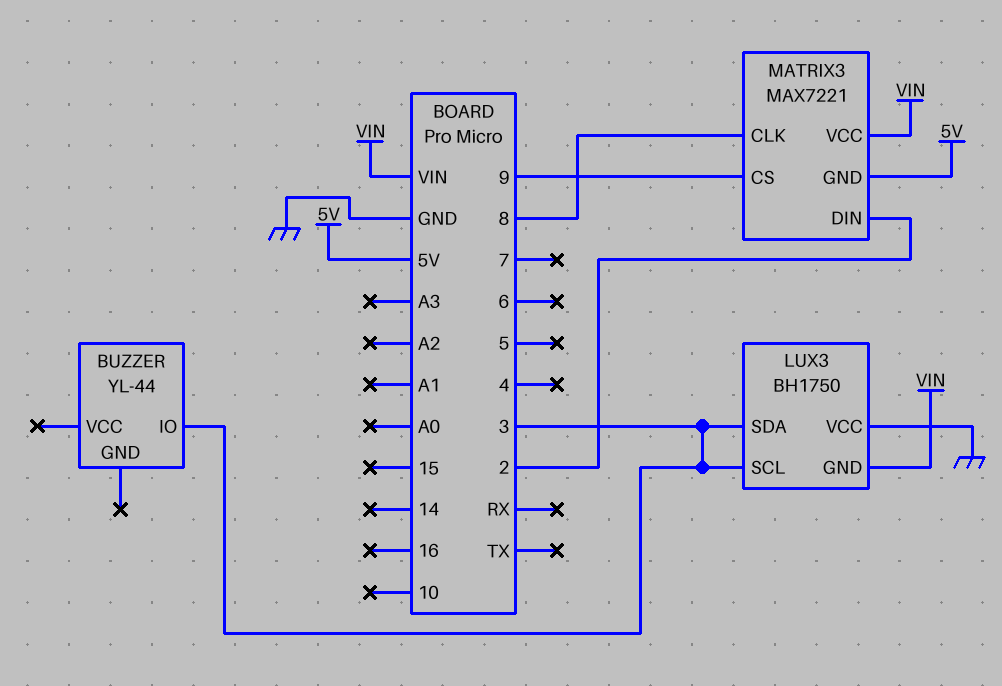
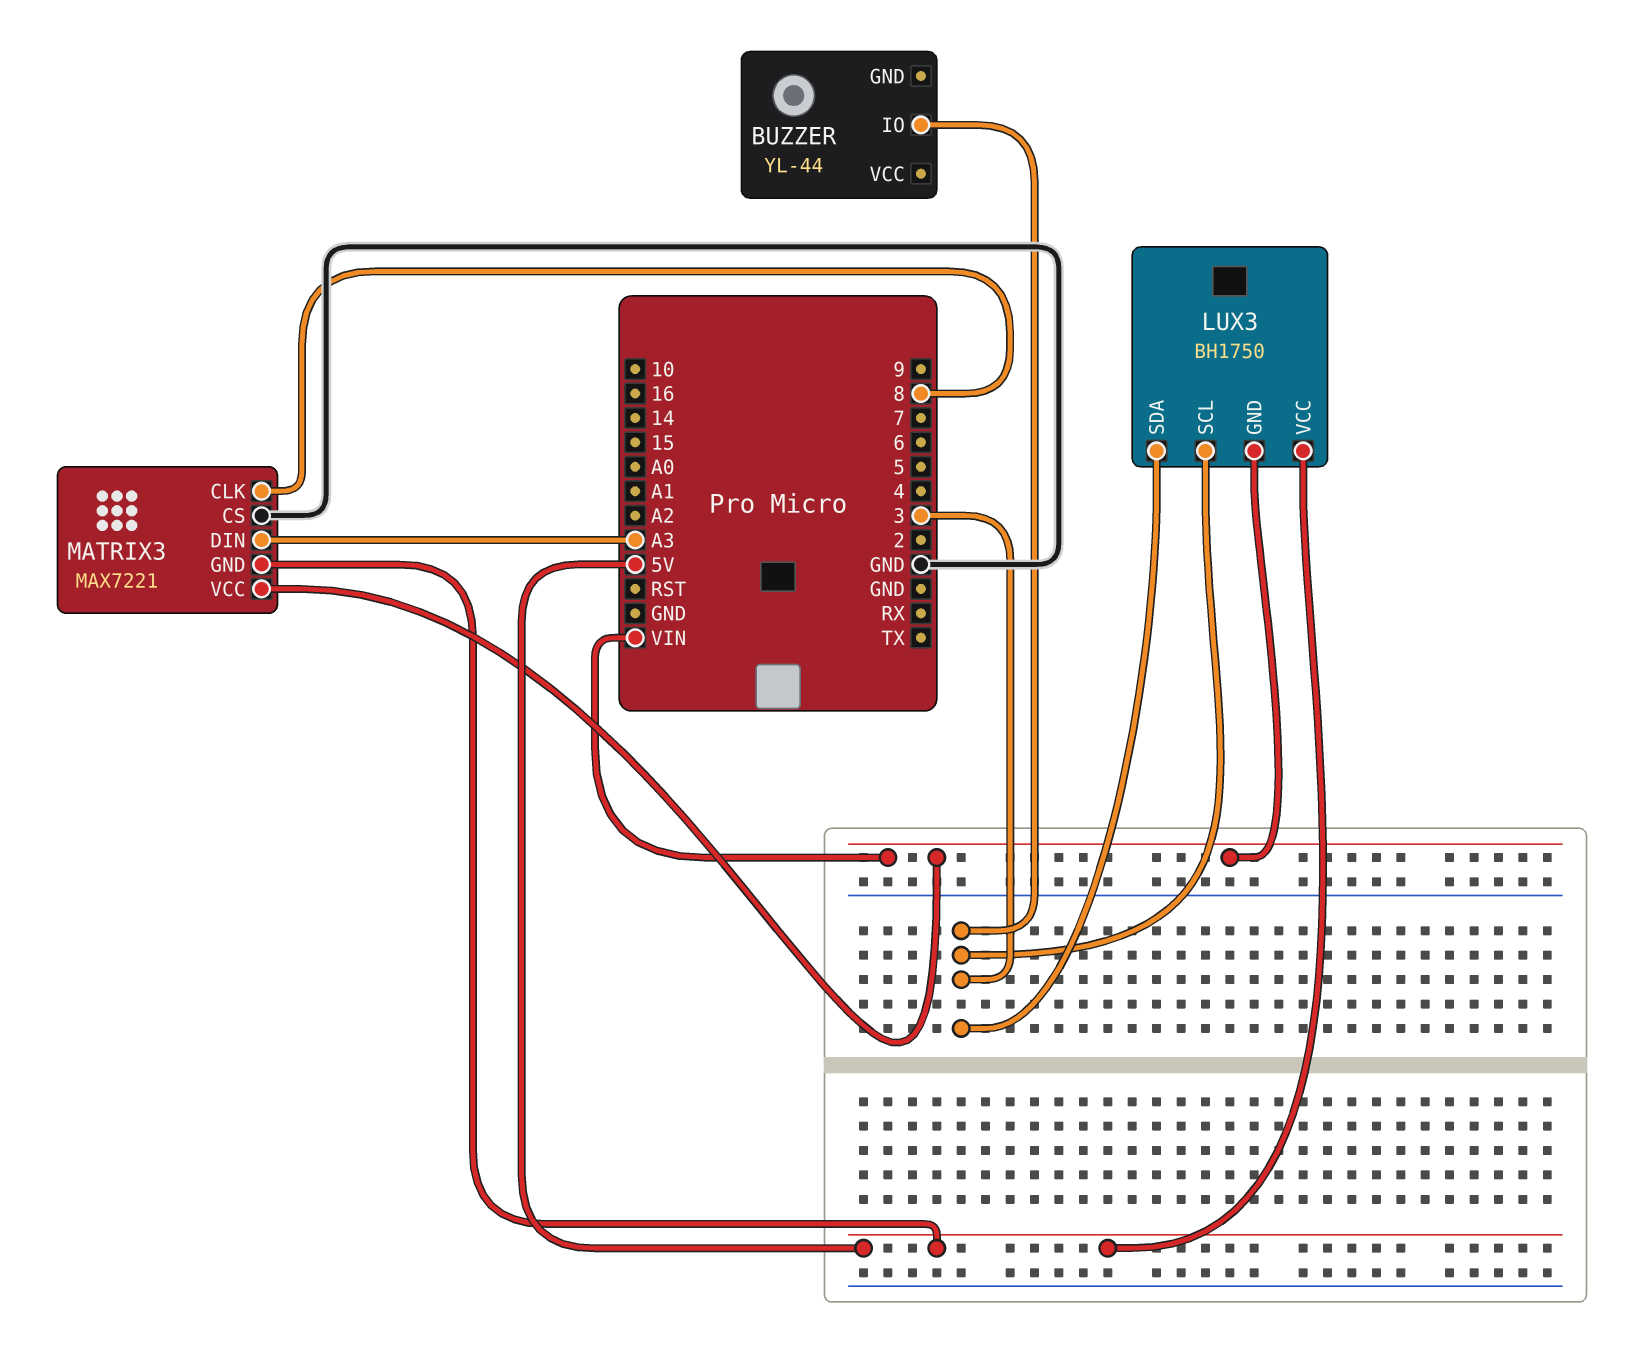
LUX3 pin VCC: GND -> 5V
MATRIX3 pin CS: 9 -> GND
MATRIX3 pin DIN: 2 -> A3

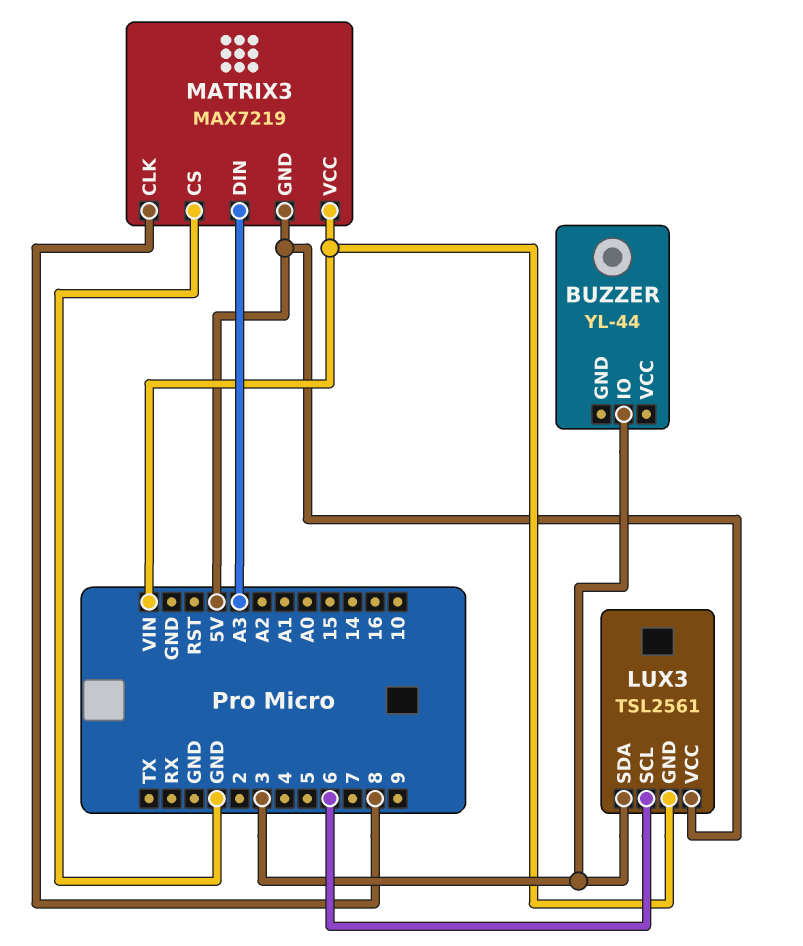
LUX3: BH1750 -> TSL2561
LUX3 pin SCL: 3 -> 6
MATRIX3: MAX7221 -> MAX7219

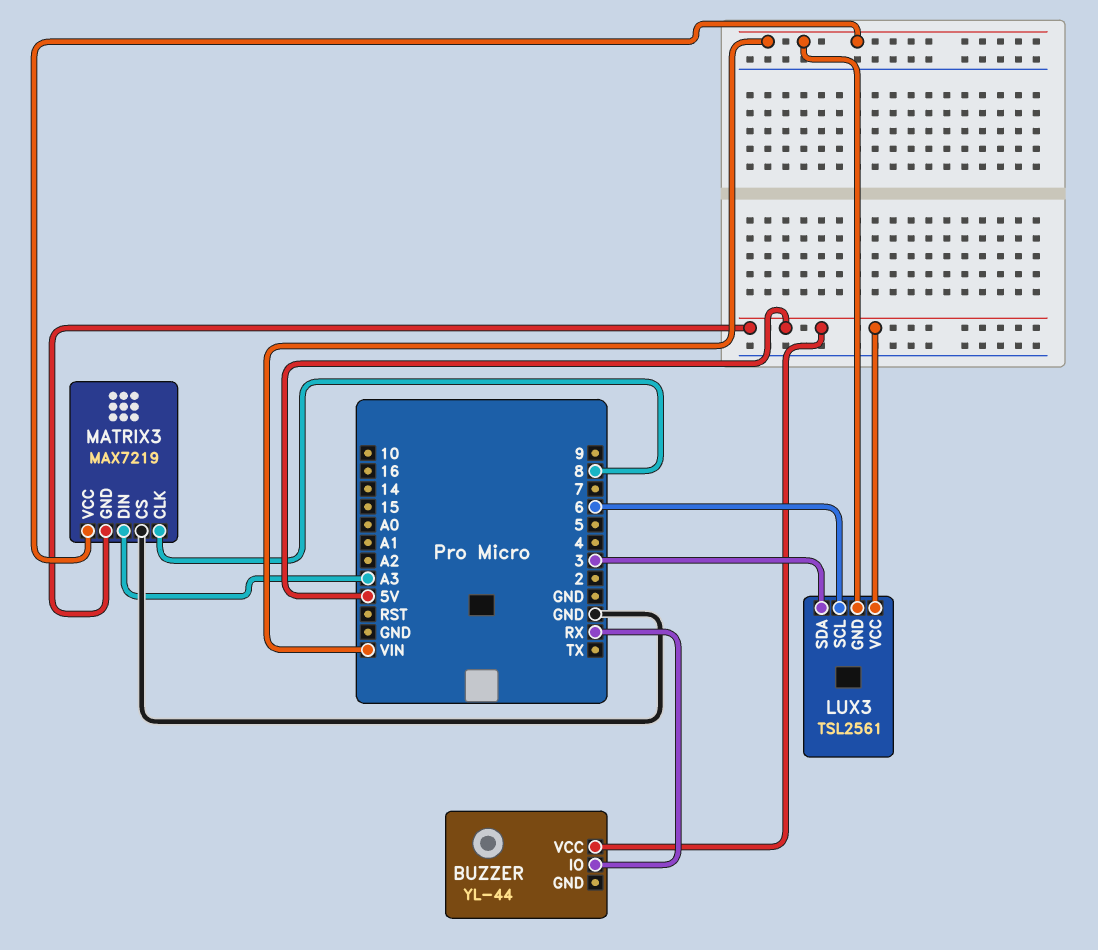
BUZZER pin IO: 3 -> RX
BUZZER pin VCC: none -> 5V

